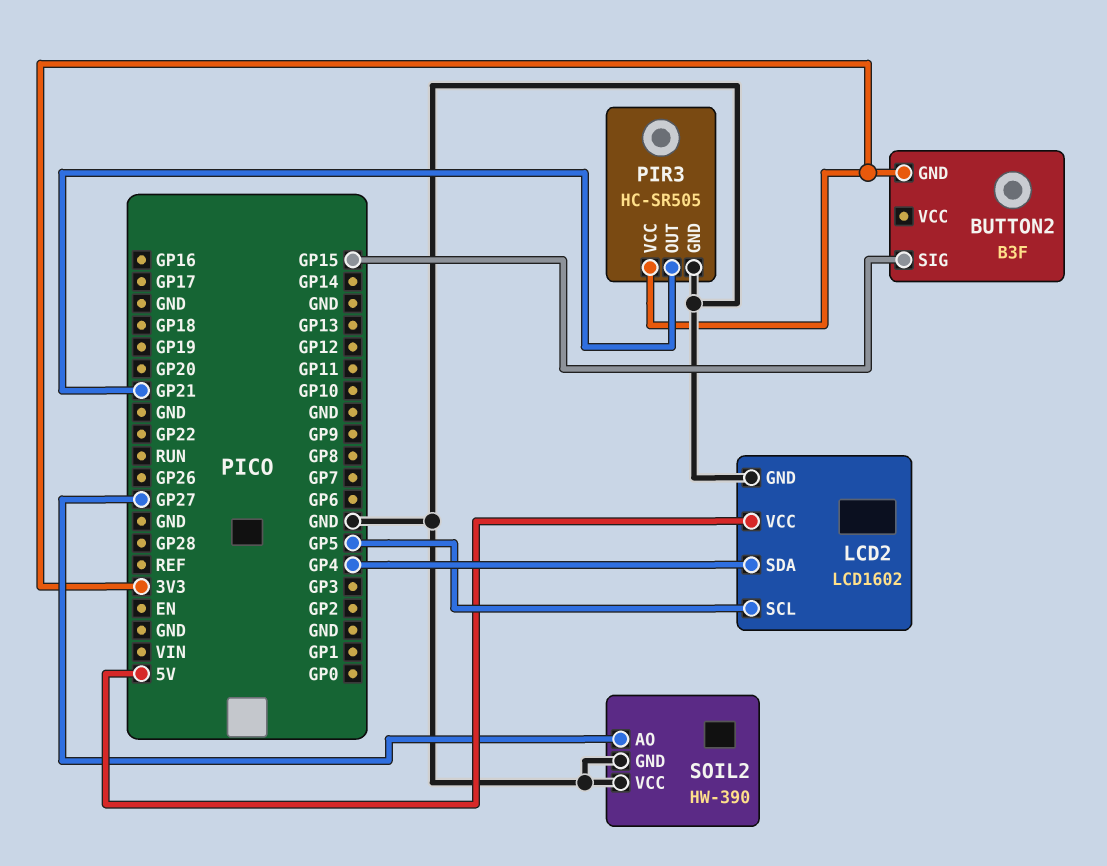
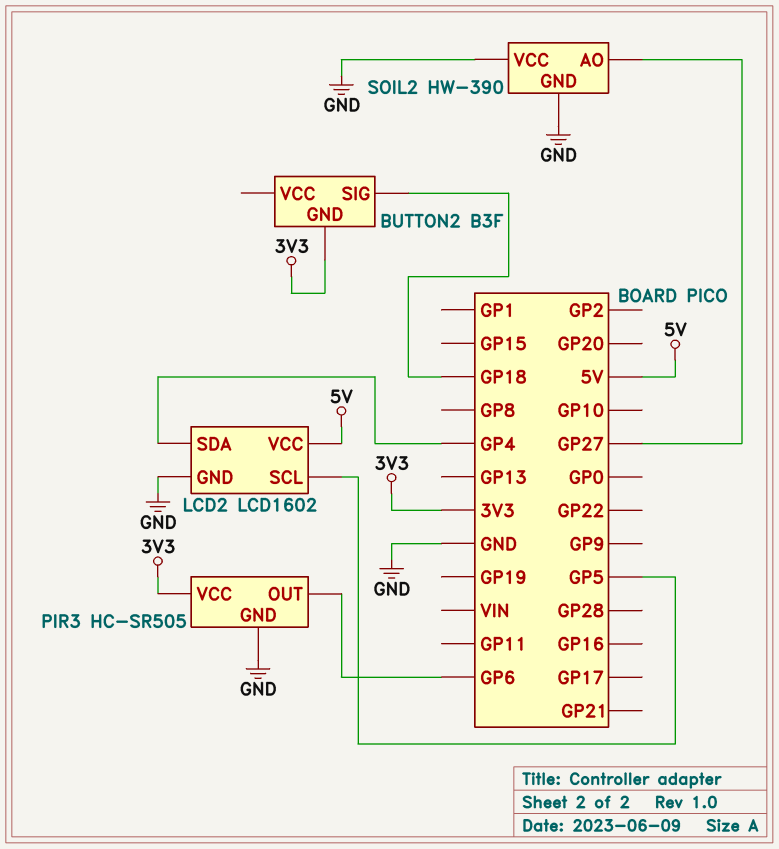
BUTTON2 pin SIG: GP15 -> GP18
PIR3 pin OUT: GP21 -> GP6

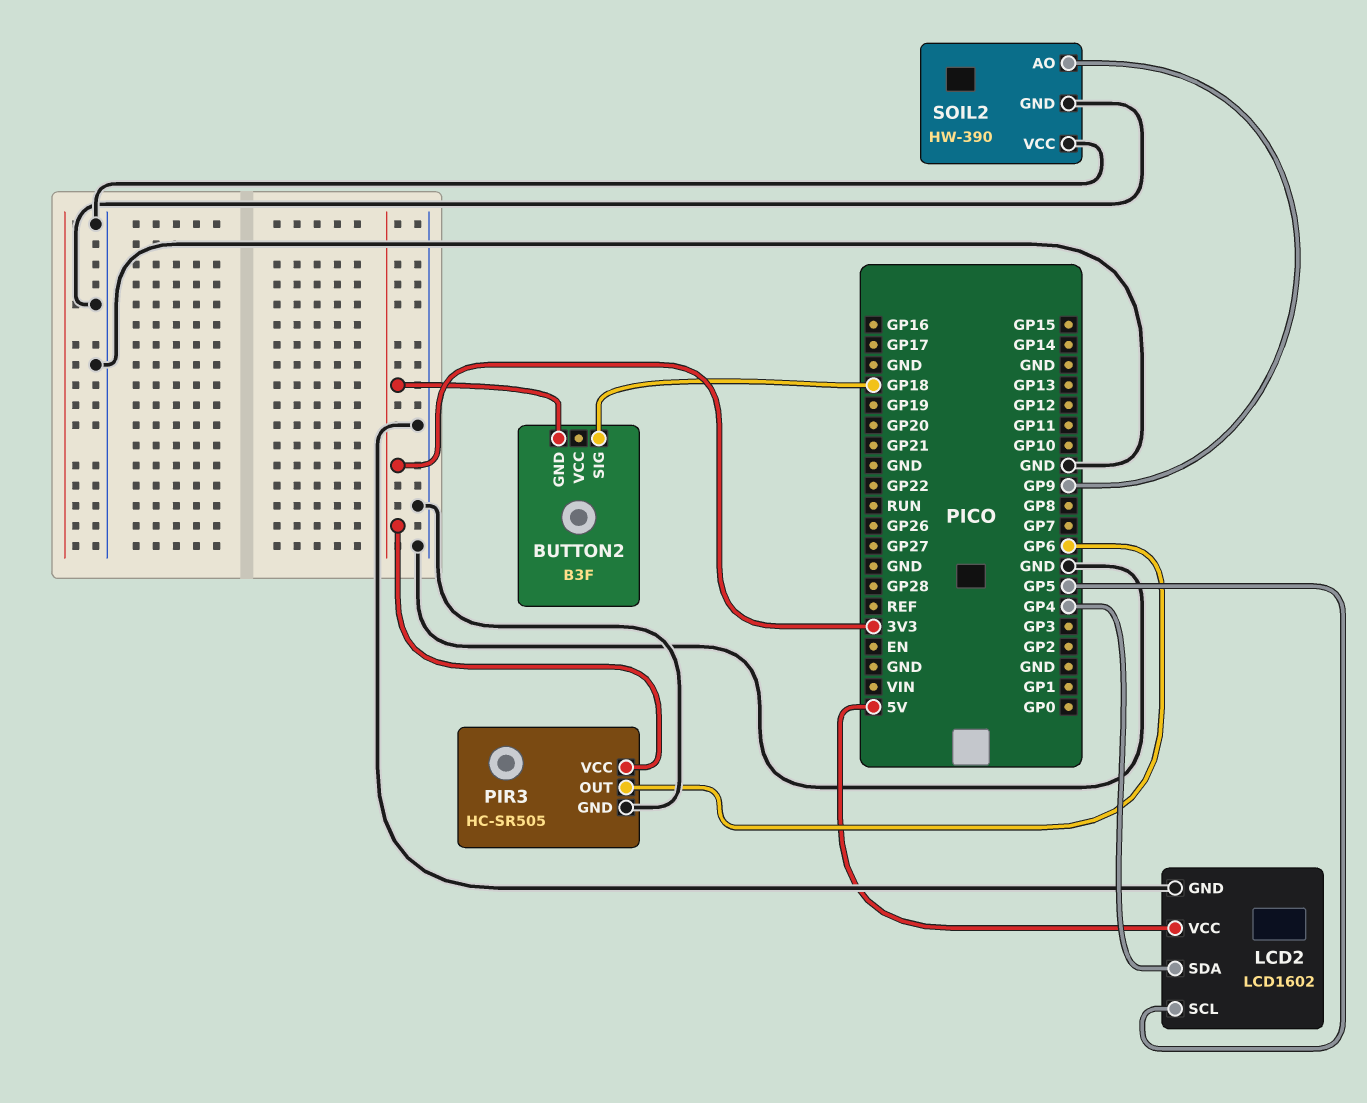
SOIL2 pin AO: GP27 -> GP9

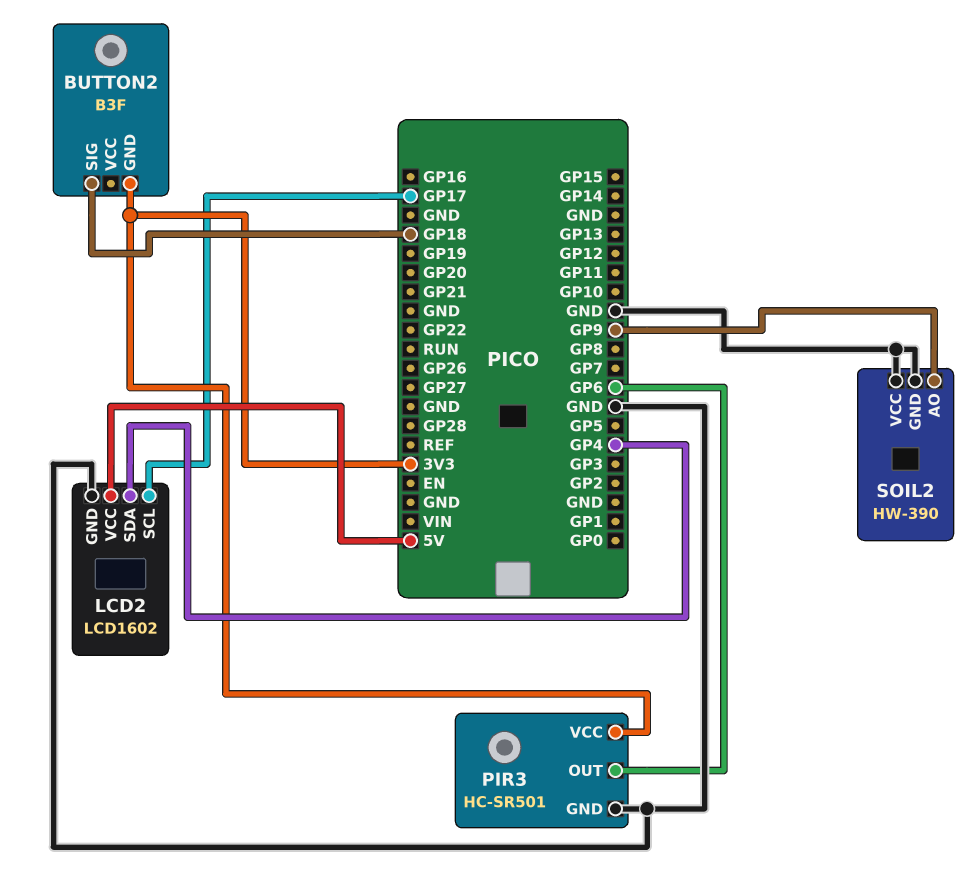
LCD2 pin SCL: GP5 -> GP17
PIR3: HC-SR505 -> HC-SR501

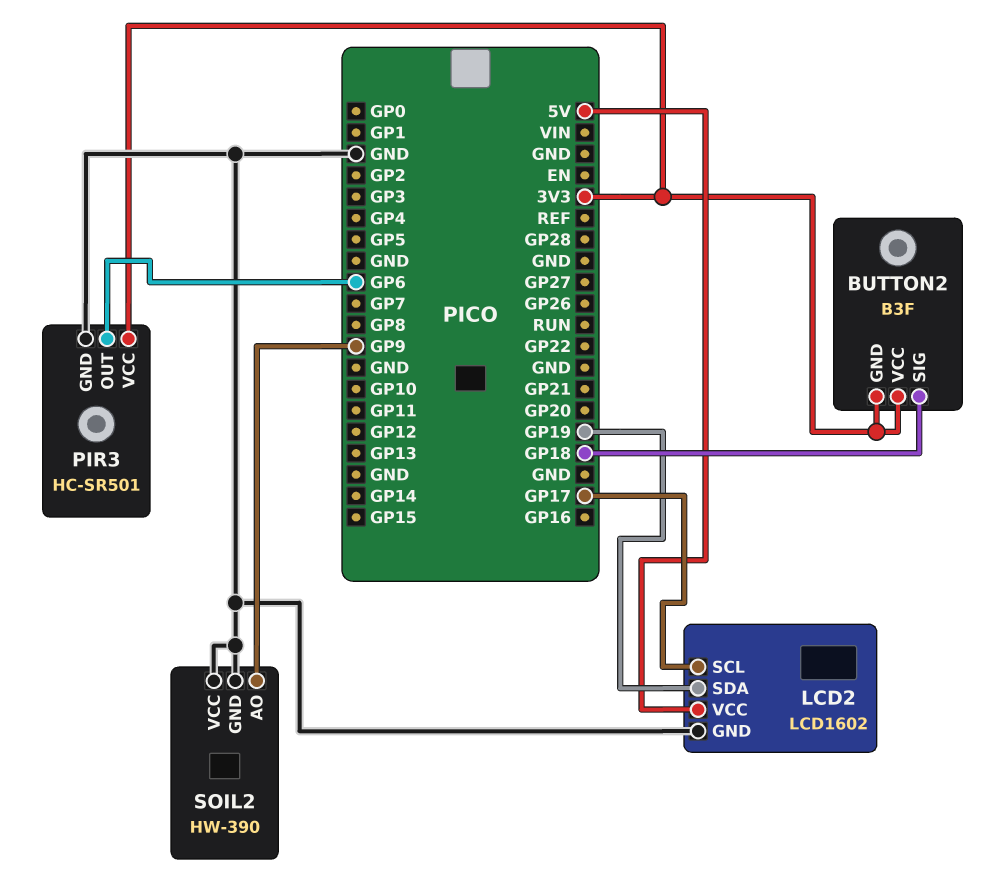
BUTTON2 pin VCC: none -> 3V3
LCD2 pin SDA: GP4 -> GP19

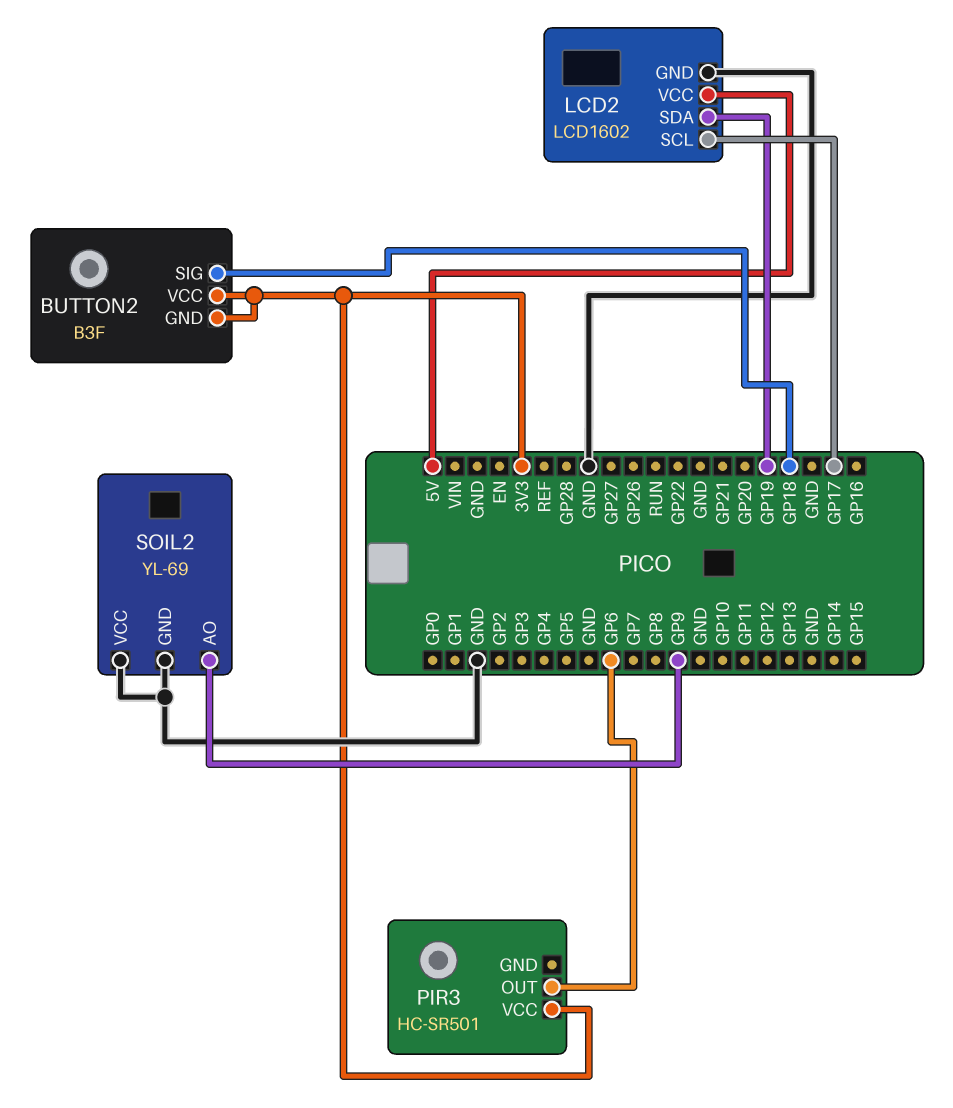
PIR3 pin GND: GND -> none
SOIL2: HW-390 -> YL-69

